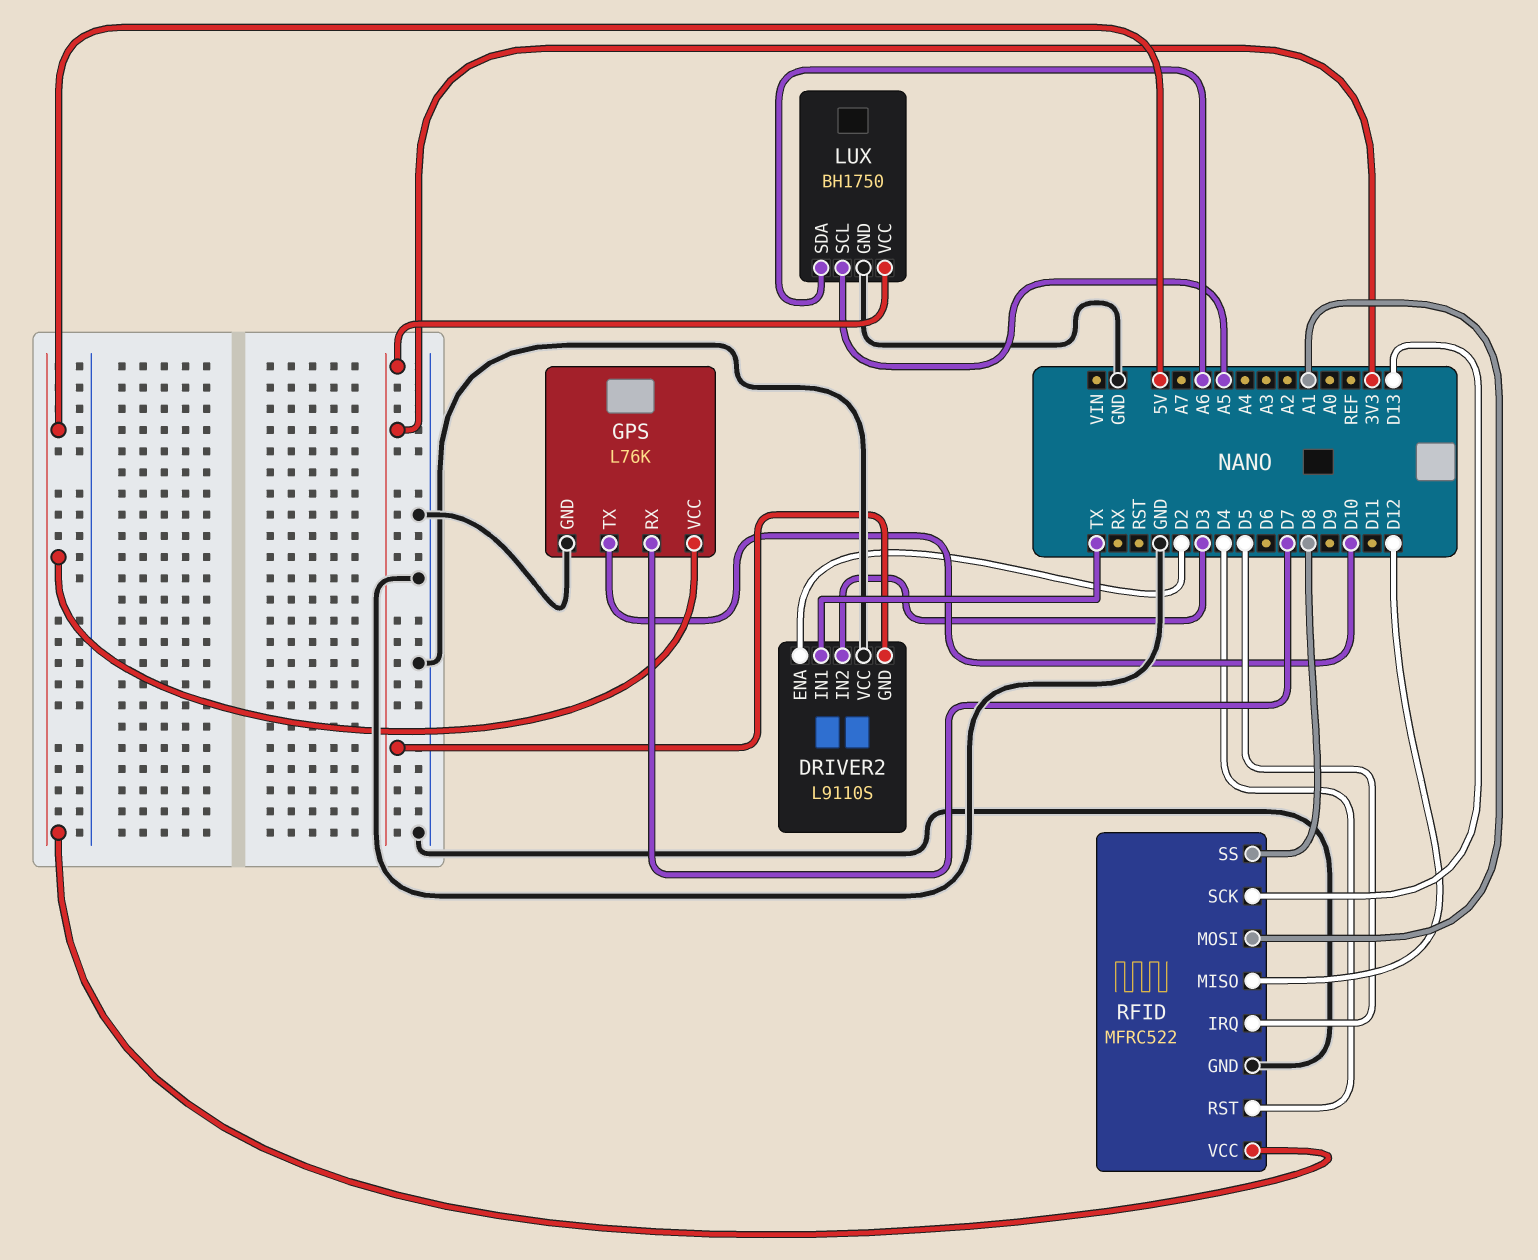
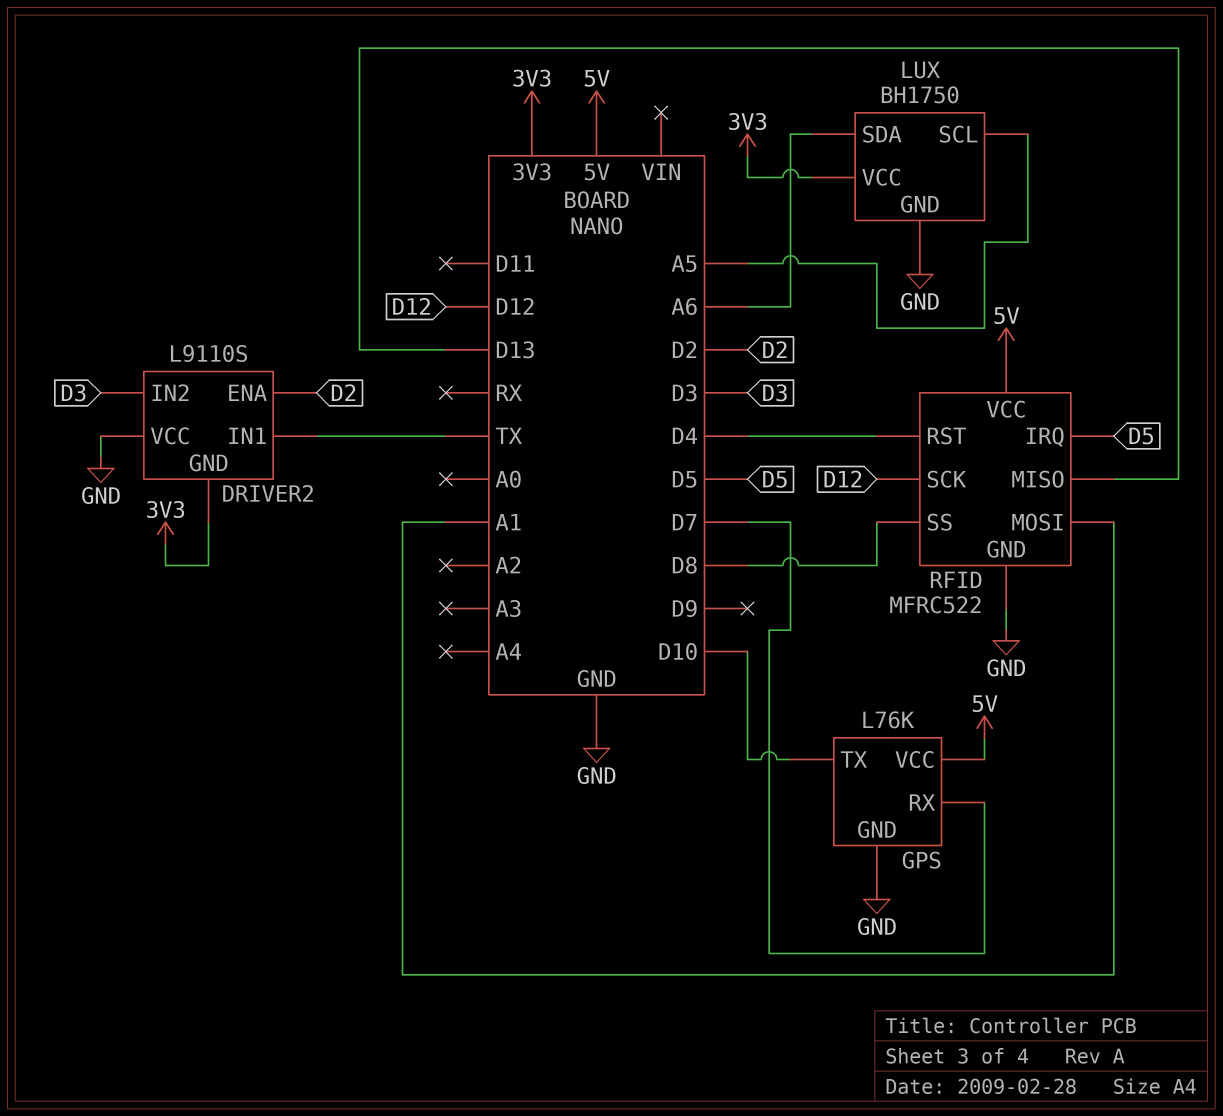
RFID pin MISO: D12 -> D13
RFID pin SCK: D13 -> D12

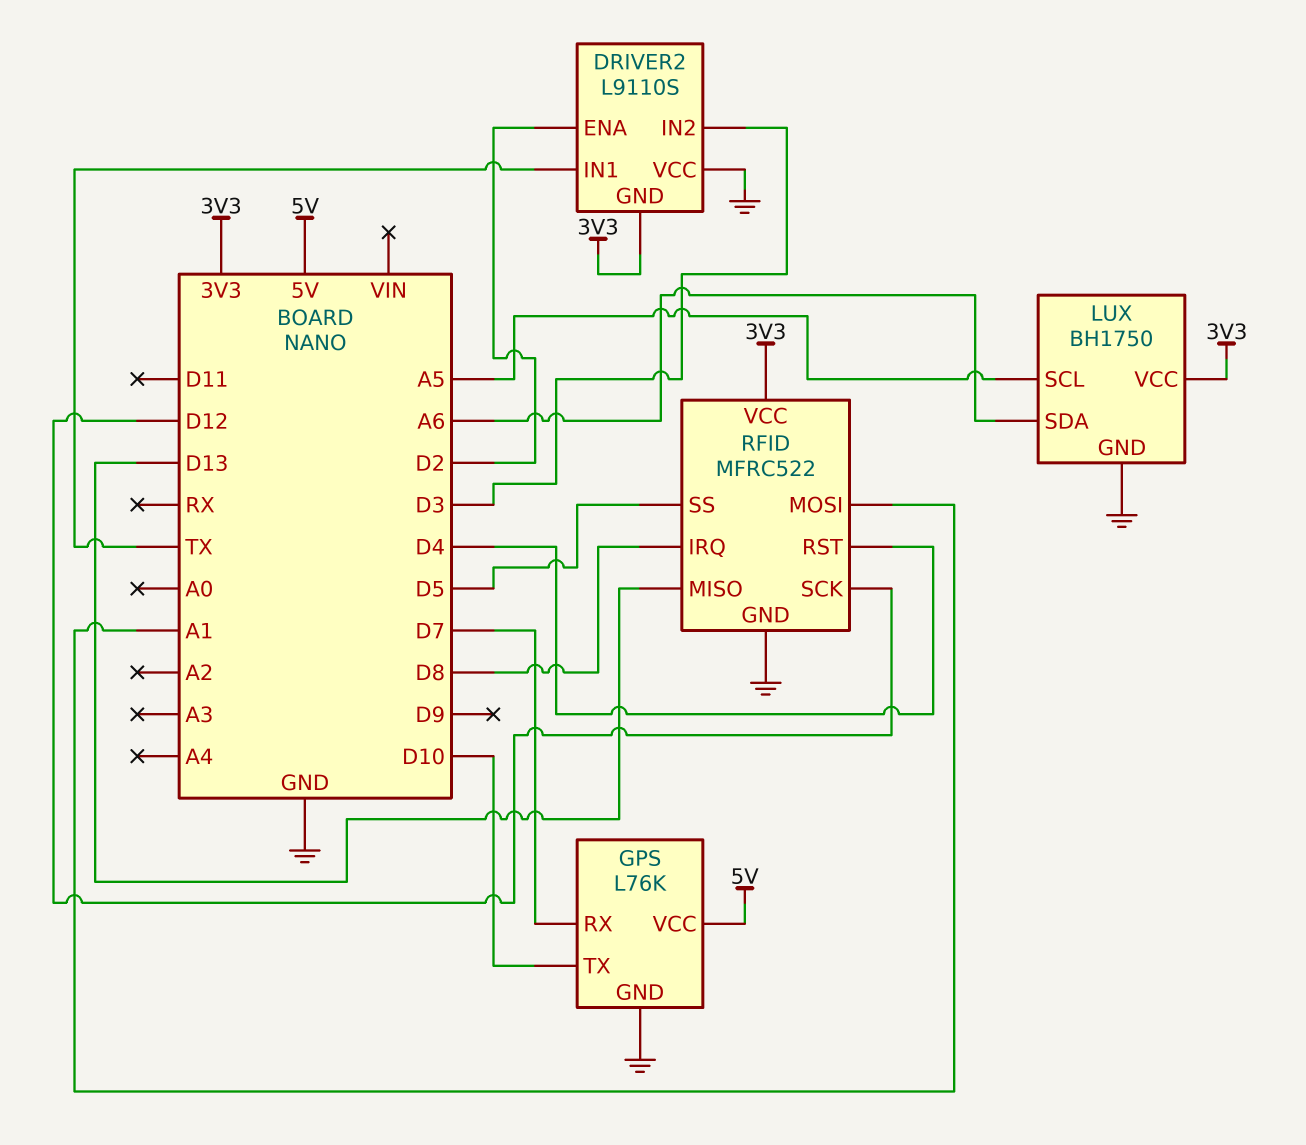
RFID pin IRQ: D5 -> D8
RFID pin SS: D8 -> D5
RFID pin VCC: 5V -> 3V3

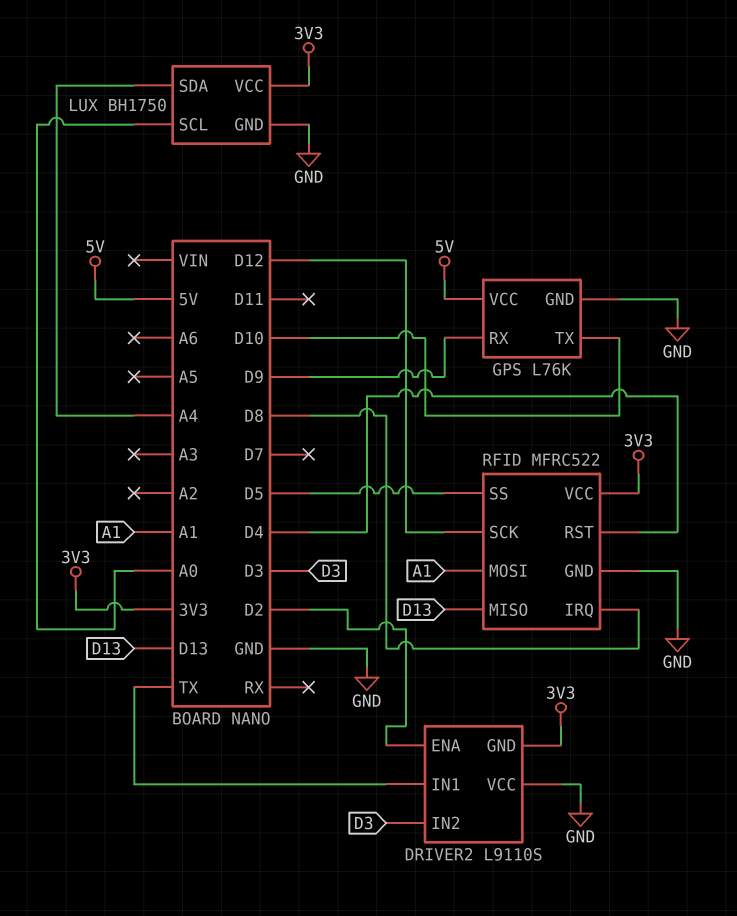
GPS pin RX: D7 -> D9
LUX pin SCL: A5 -> A0
LUX pin SDA: A6 -> A4

